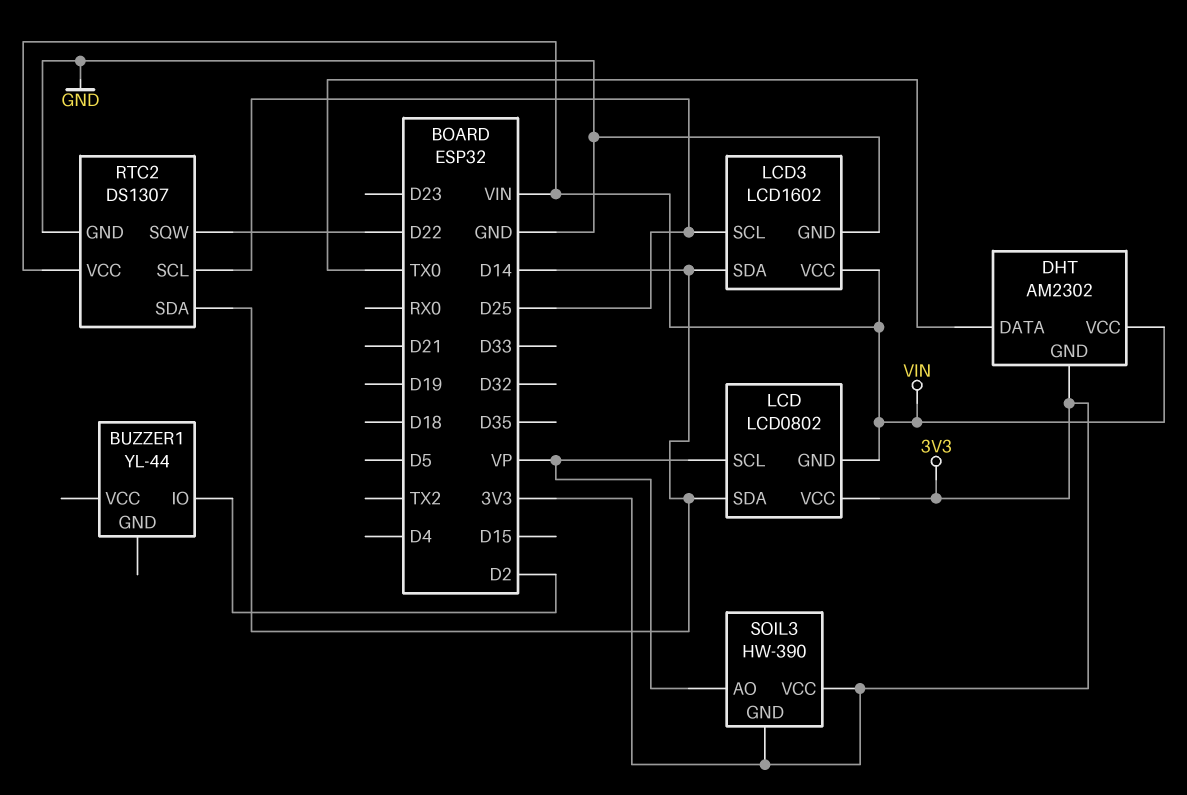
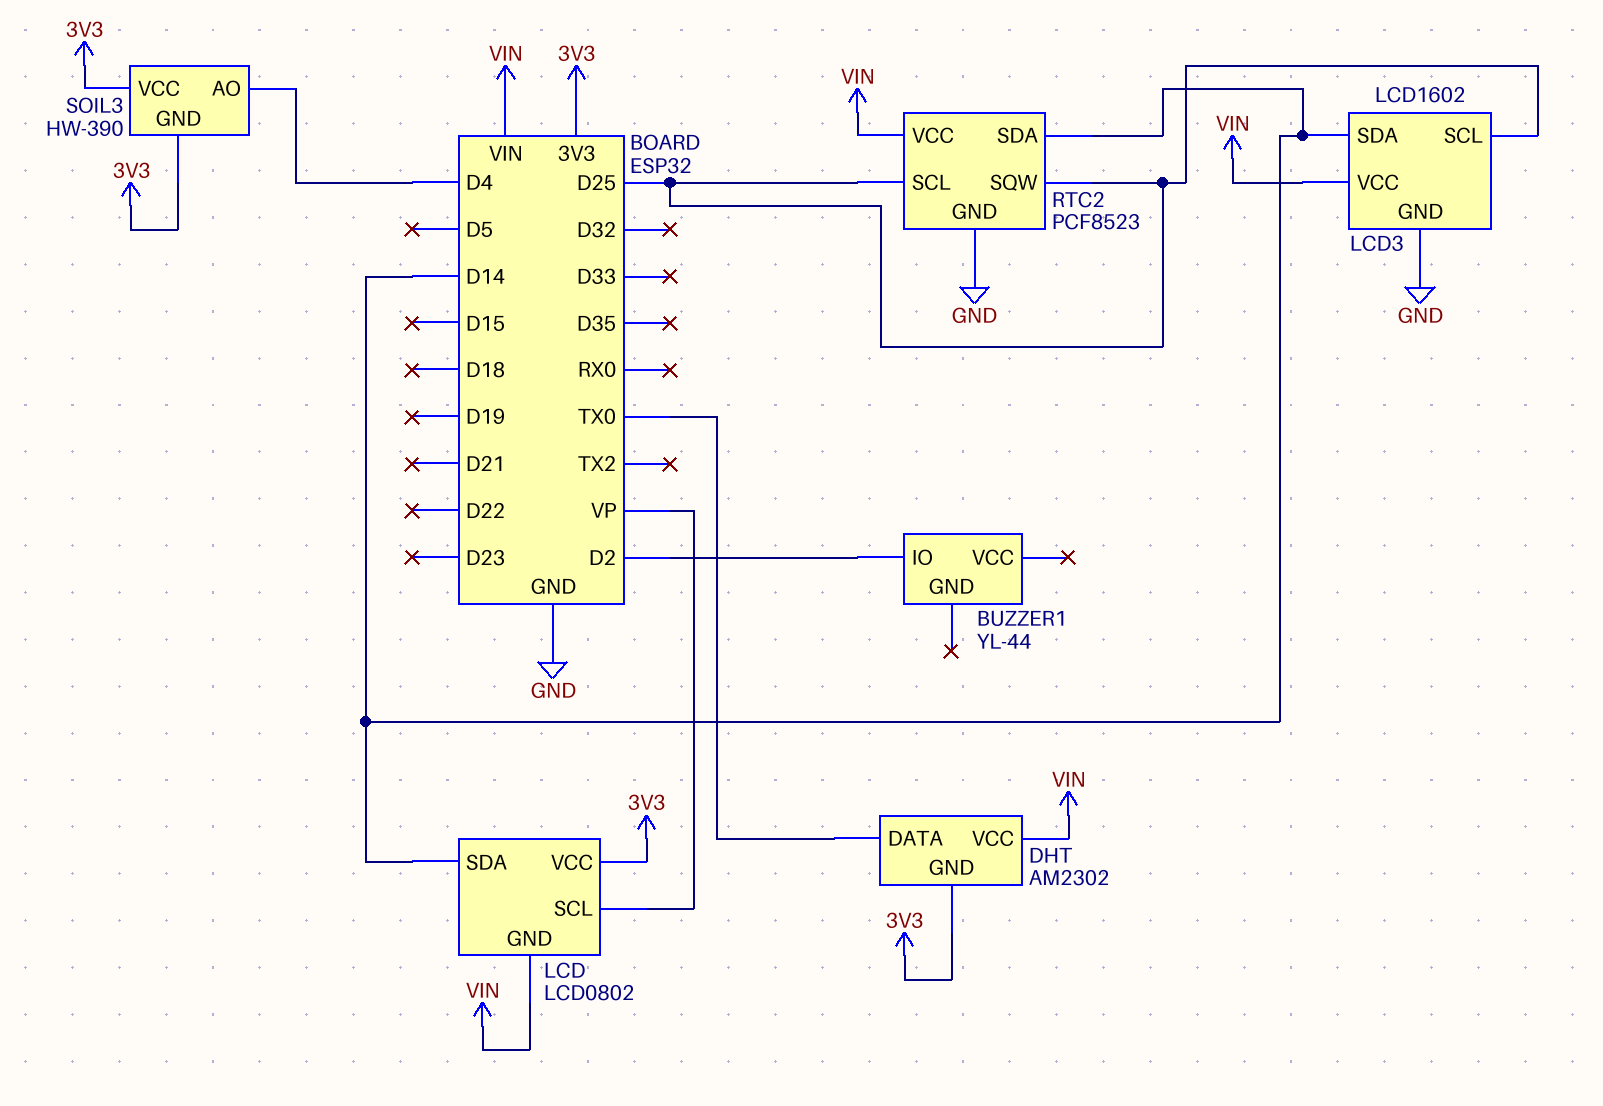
RTC2: DS1307 -> PCF8523
RTC2 pin SQW: D22 -> D25
SOIL3 pin AO: VP -> D4

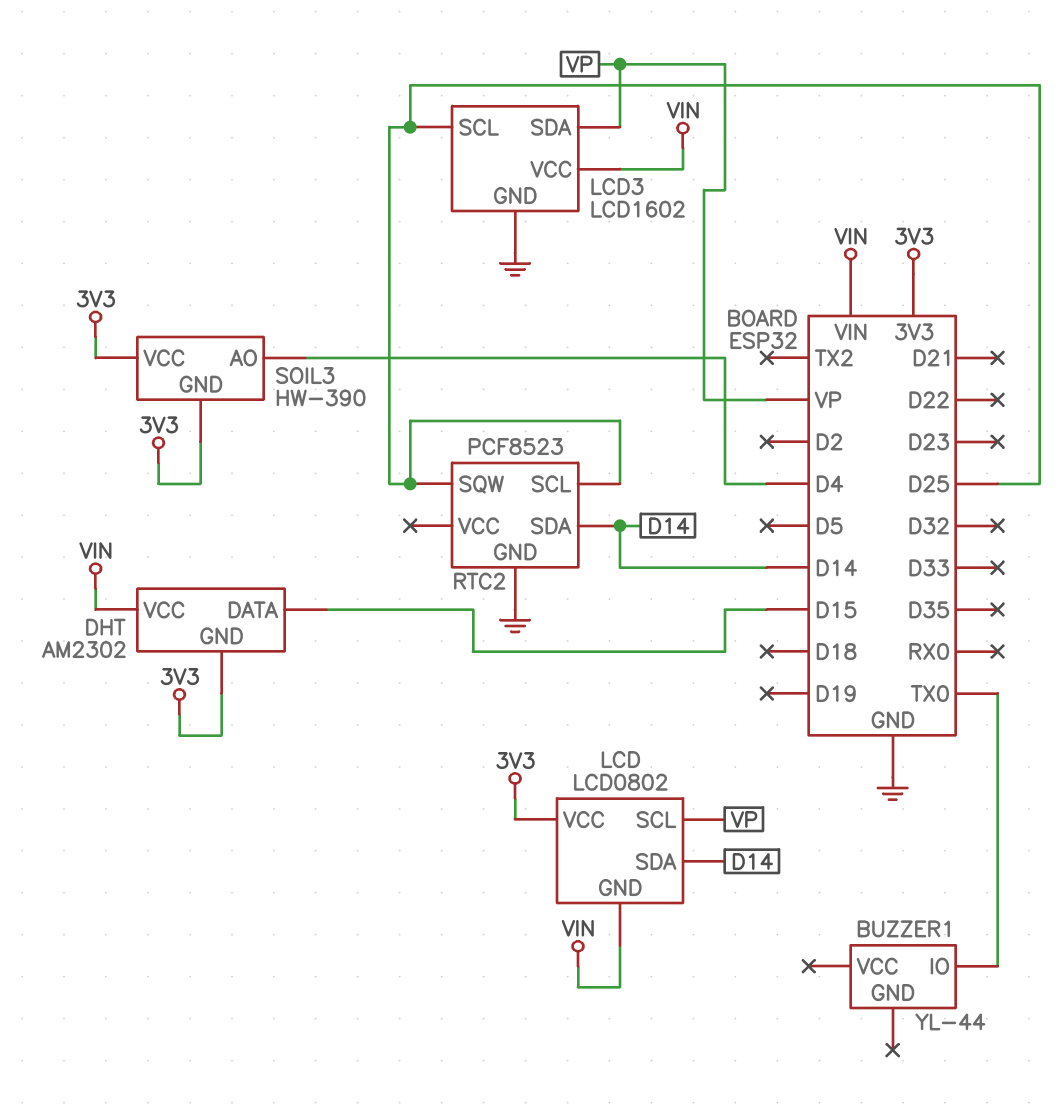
BUZZER1 pin IO: D2 -> TX0
DHT pin DATA: TX0 -> D15
LCD3 pin SDA: D14 -> VP
RTC2 pin VCC: VIN -> none

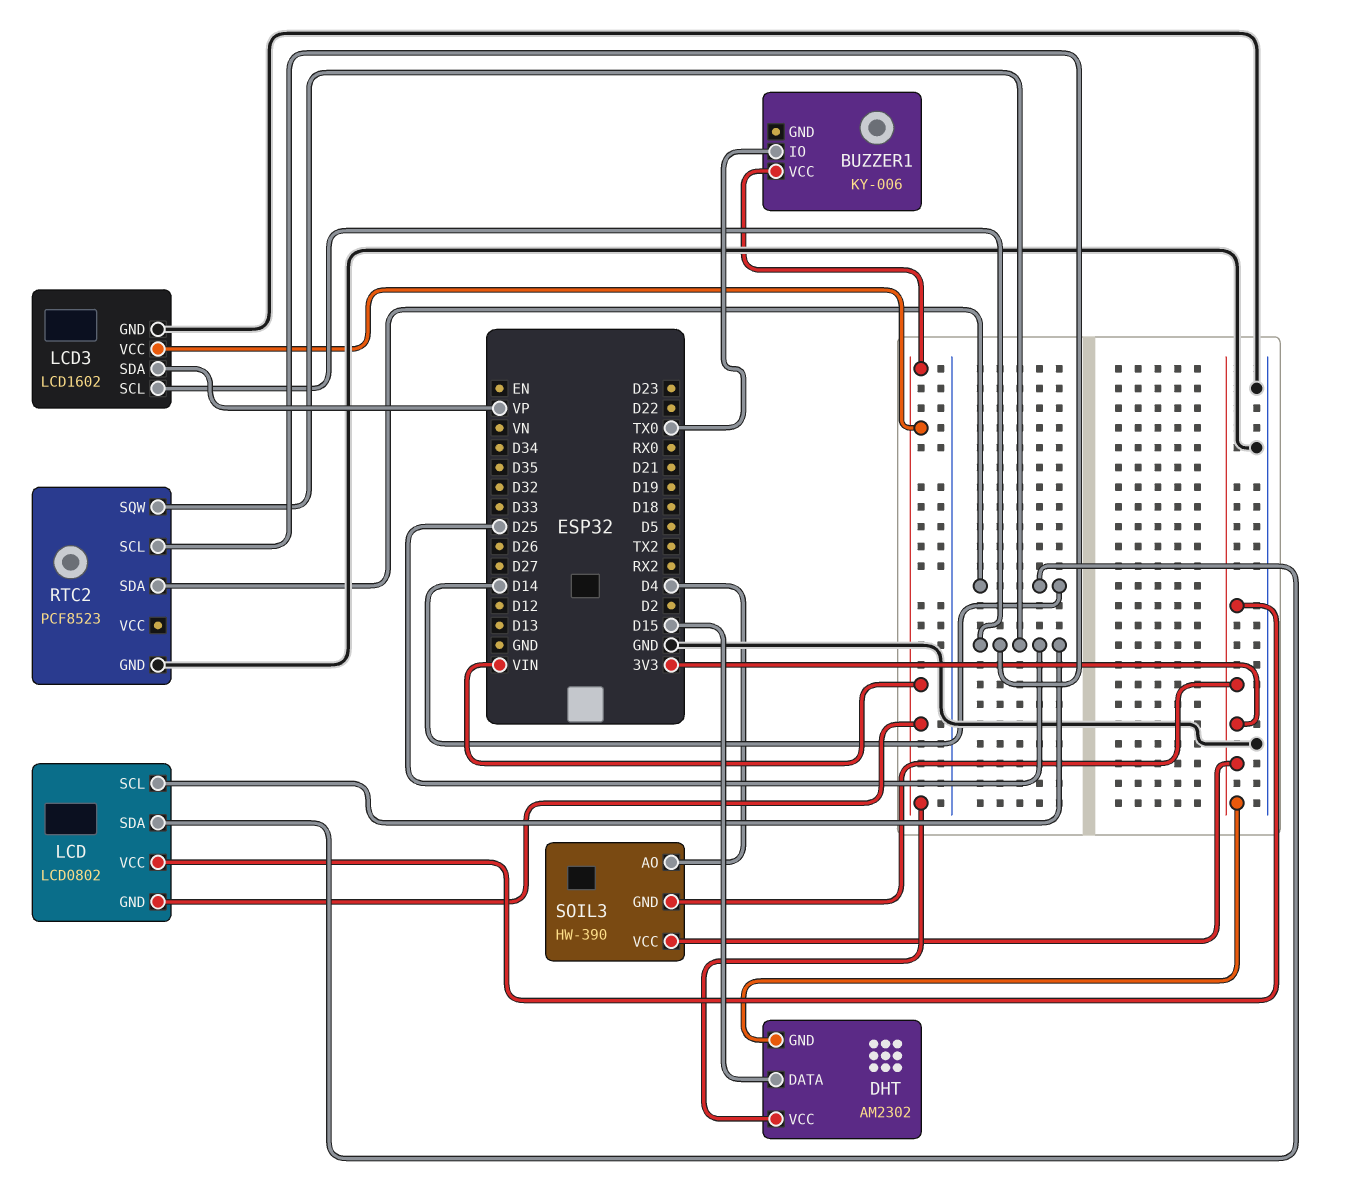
BUZZER1: YL-44 -> KY-006
BUZZER1 pin VCC: none -> VIN
LCD pin SCL: VP -> D25

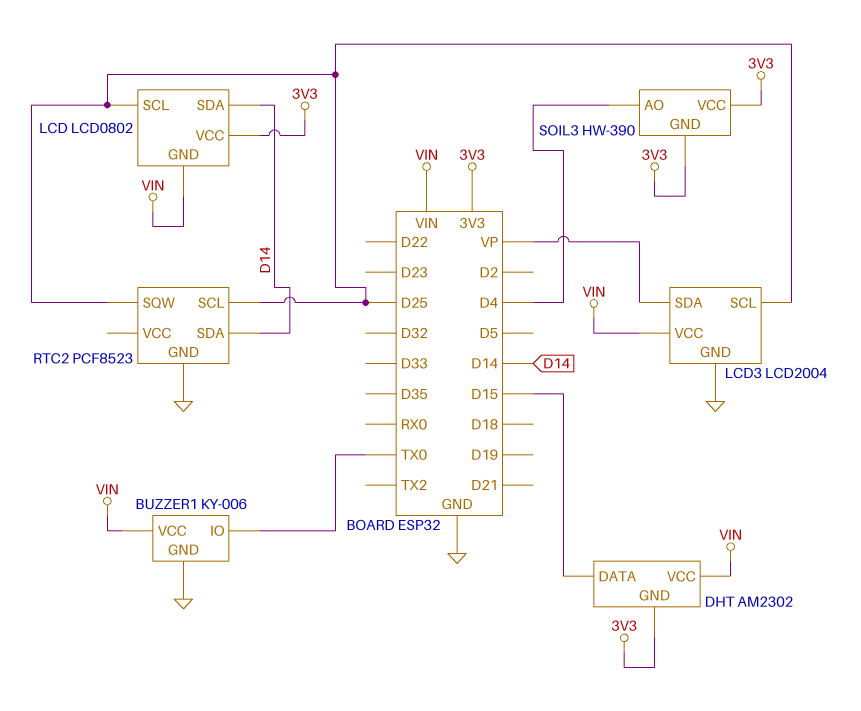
BUZZER1 pin GND: none -> GND
LCD3: LCD1602 -> LCD2004

